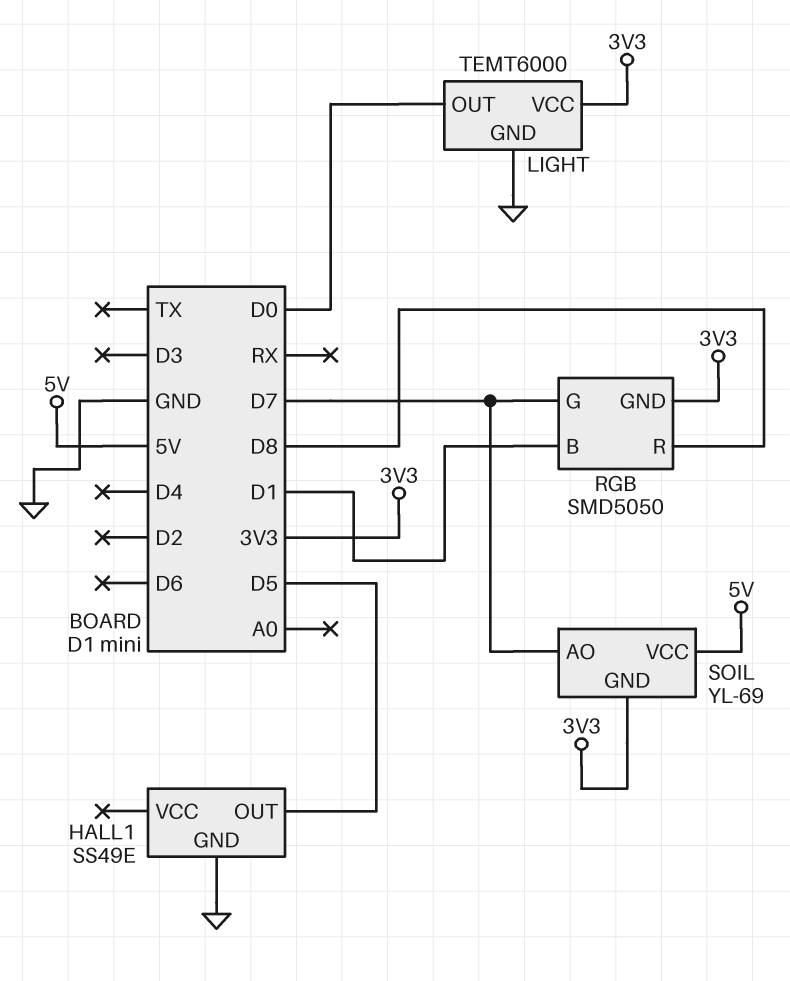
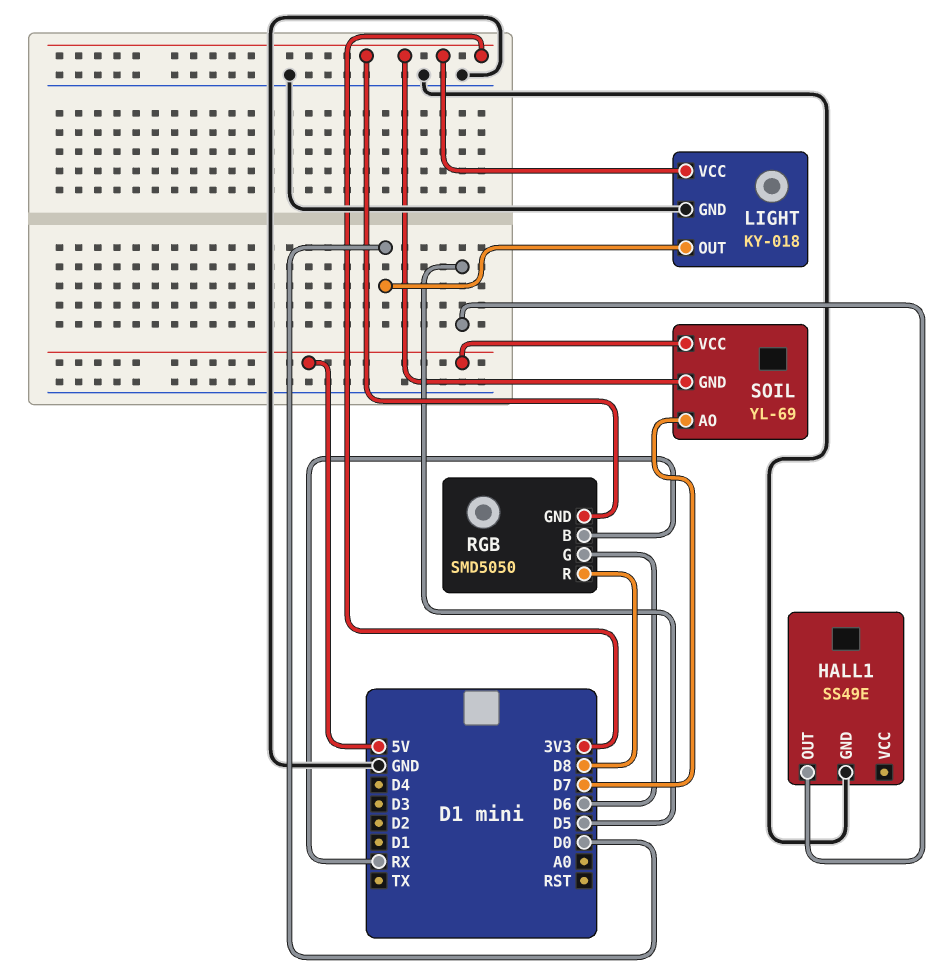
LIGHT: TEMT6000 -> KY-018
RGB pin B: D1 -> RX
RGB pin G: D7 -> D6

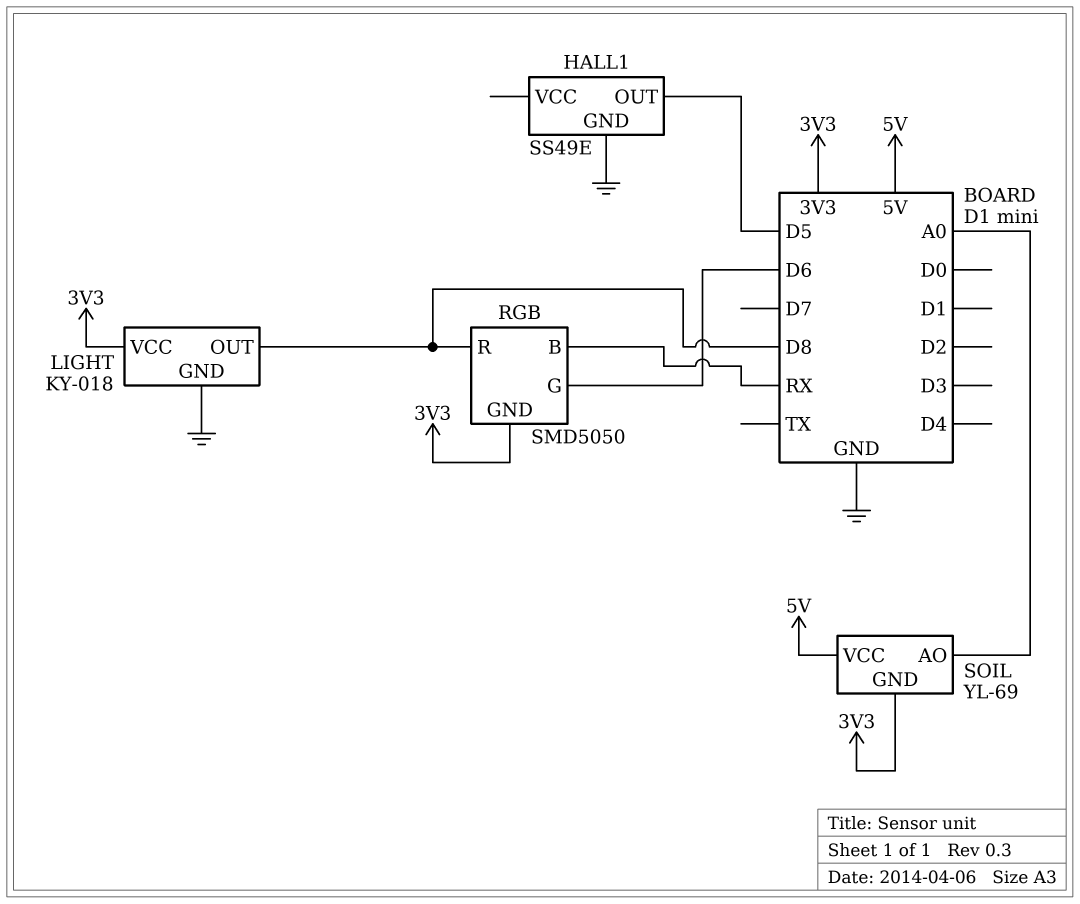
LIGHT pin OUT: D0 -> D8
SOIL pin AO: D7 -> A0

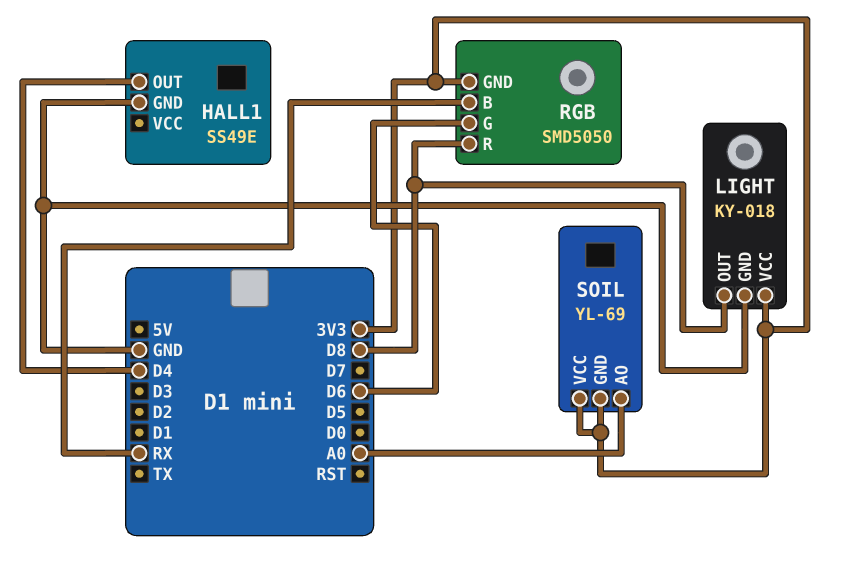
HALL1 pin OUT: D5 -> D4
SOIL pin VCC: 5V -> 3V3

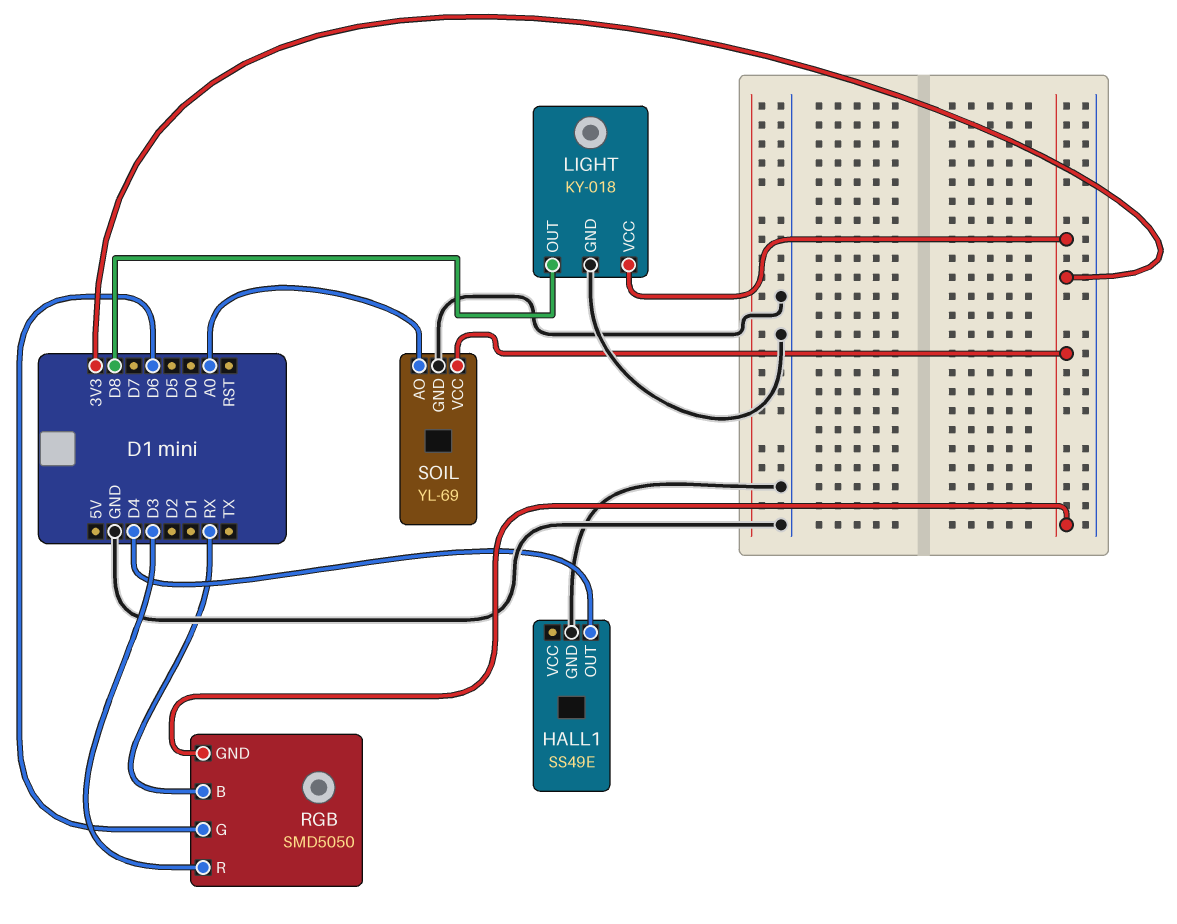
RGB pin R: D8 -> D3
SOIL pin GND: 3V3 -> GND

